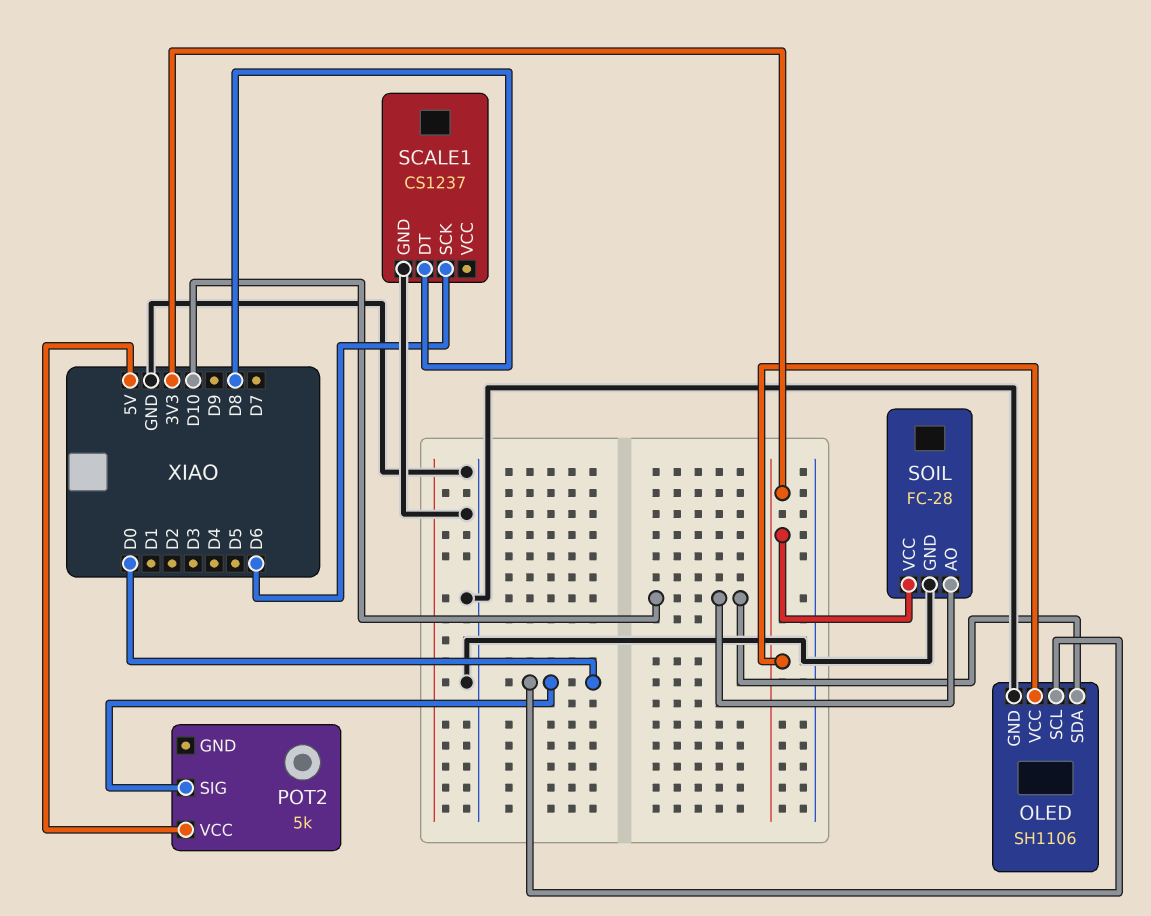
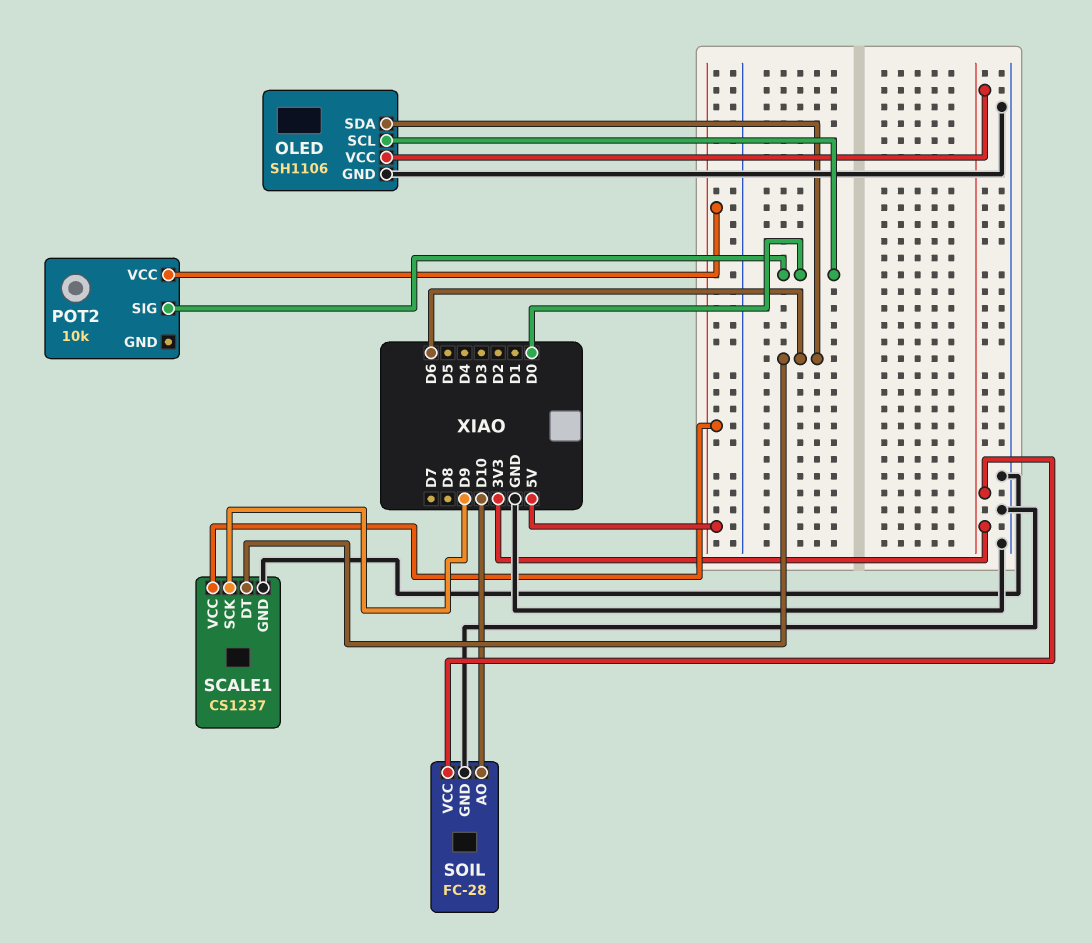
OLED pin SDA: D10 -> D6
POT2: 5k -> 10k
SCALE1 pin DT: D8 -> D6
SCALE1 pin SCK: D6 -> D9
SCALE1 pin VCC: none -> 5V

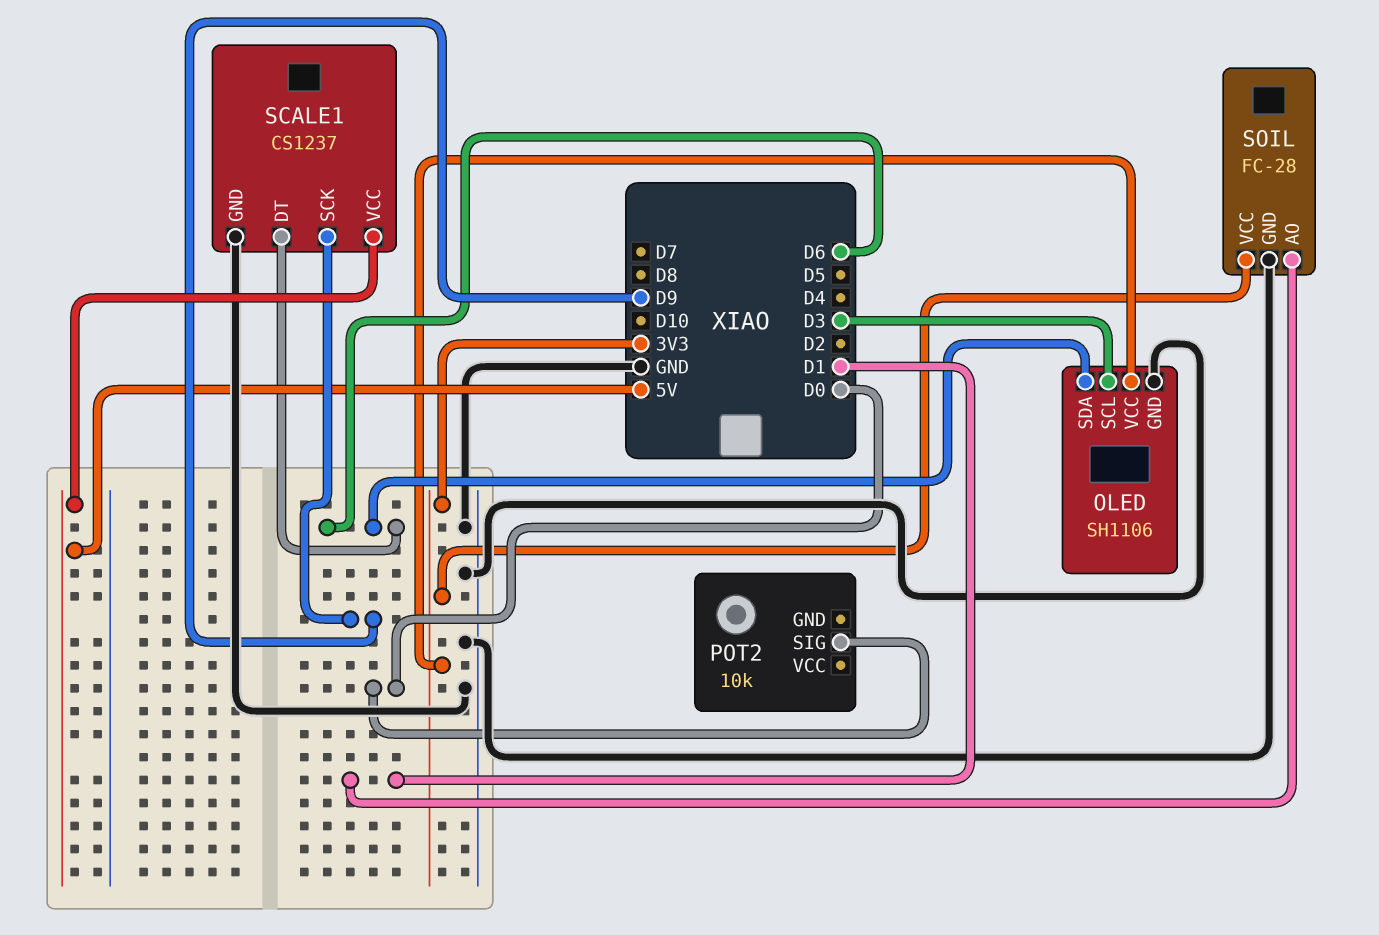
OLED pin SCL: D0 -> D3
POT2 pin VCC: 5V -> none
SOIL pin AO: D10 -> D1

